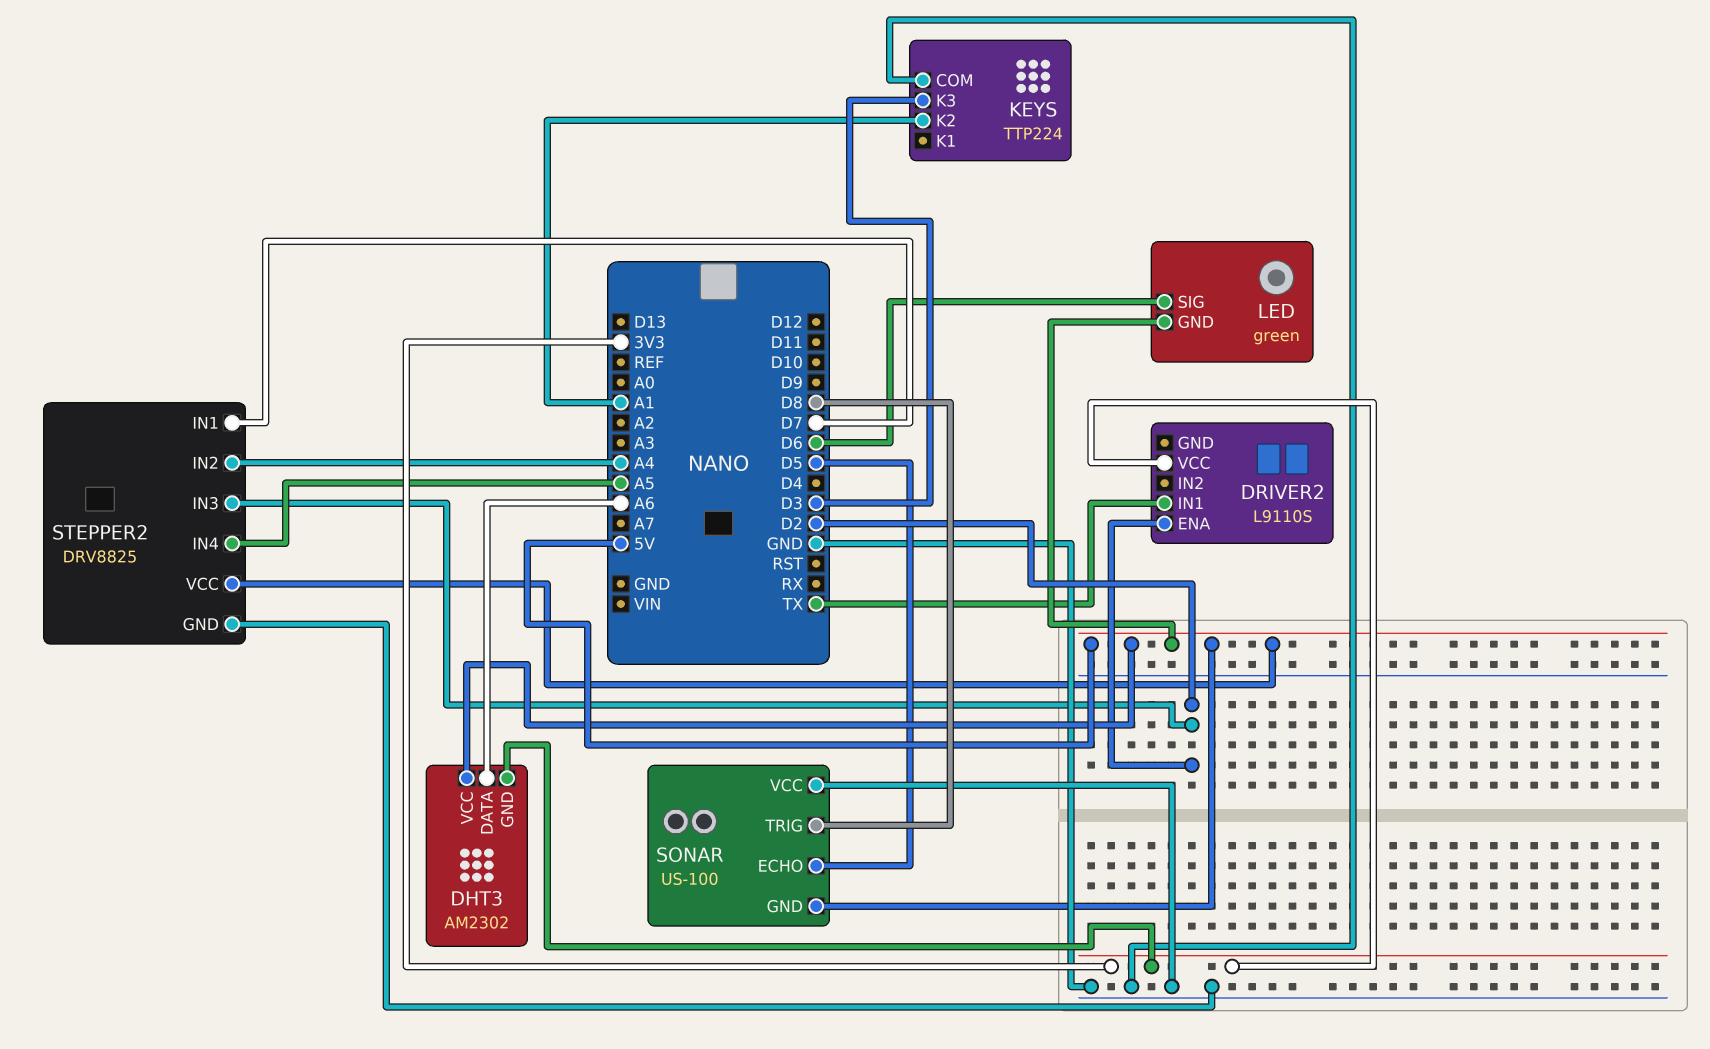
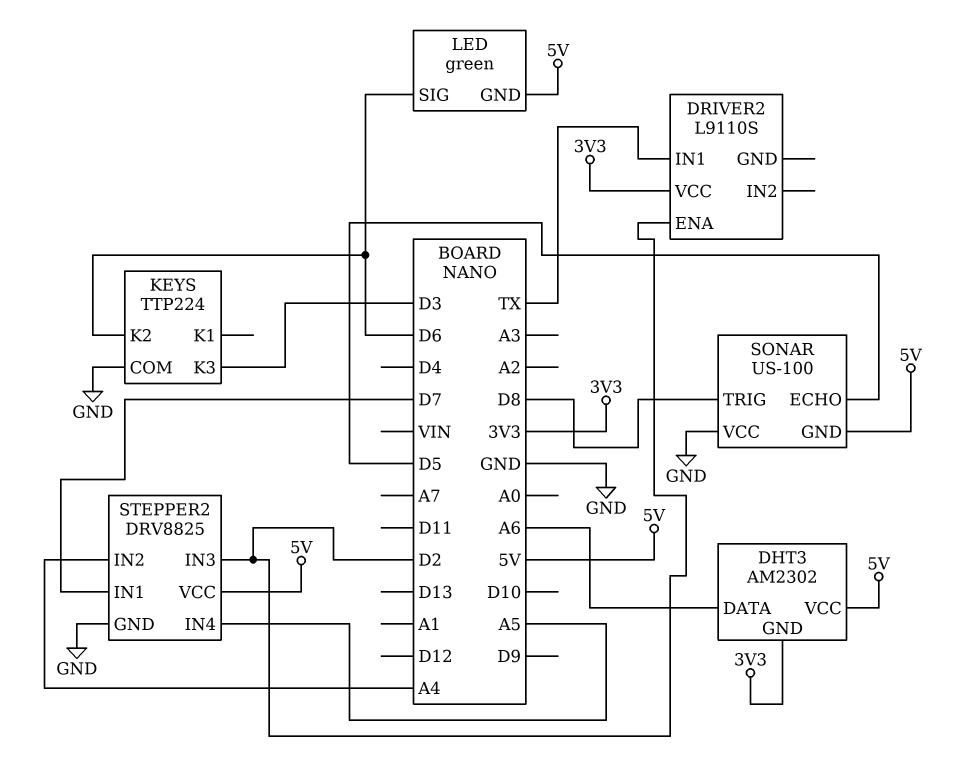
KEYS pin K2: A1 -> D6

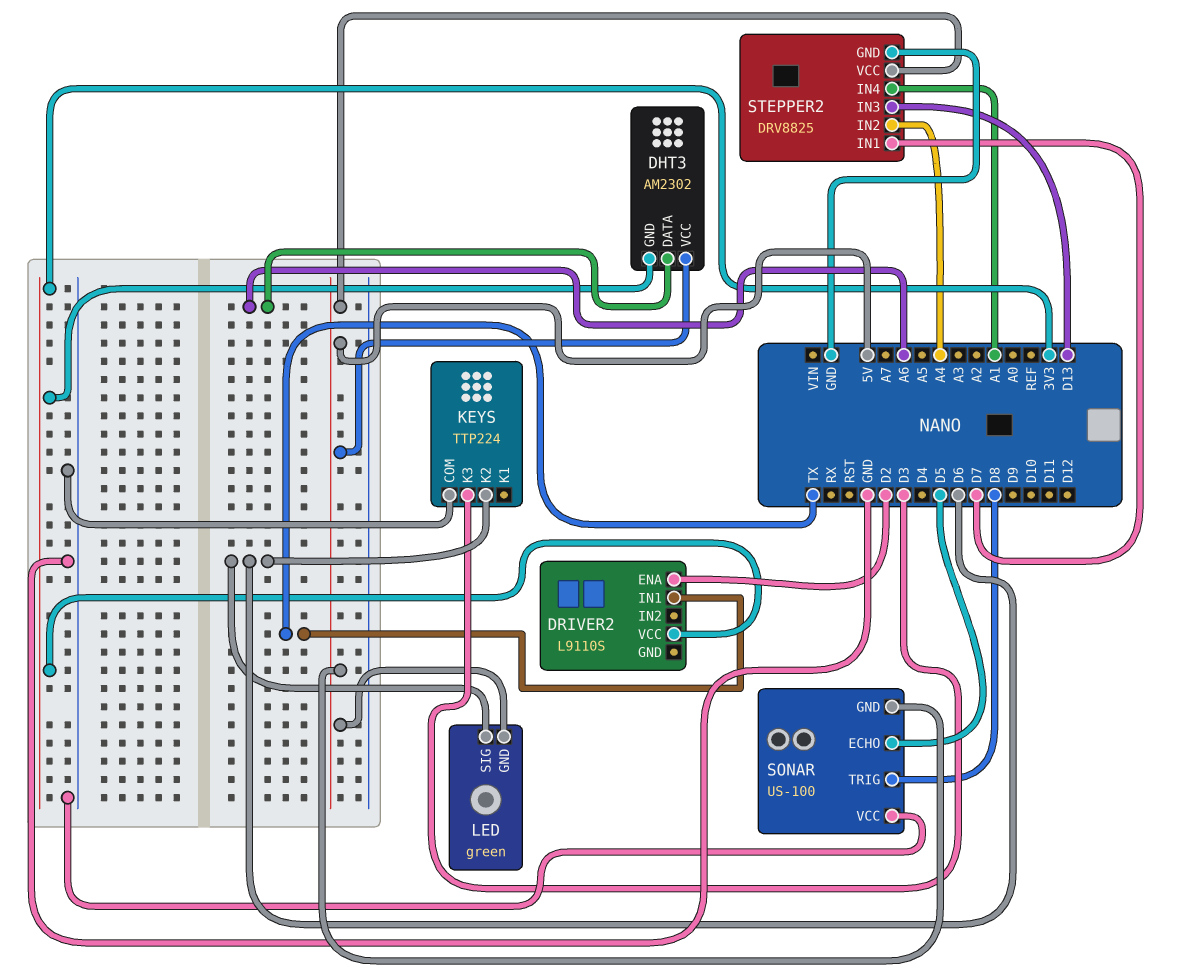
STEPPER2 pin IN3: D2 -> D13
STEPPER2 pin IN4: A5 -> A1

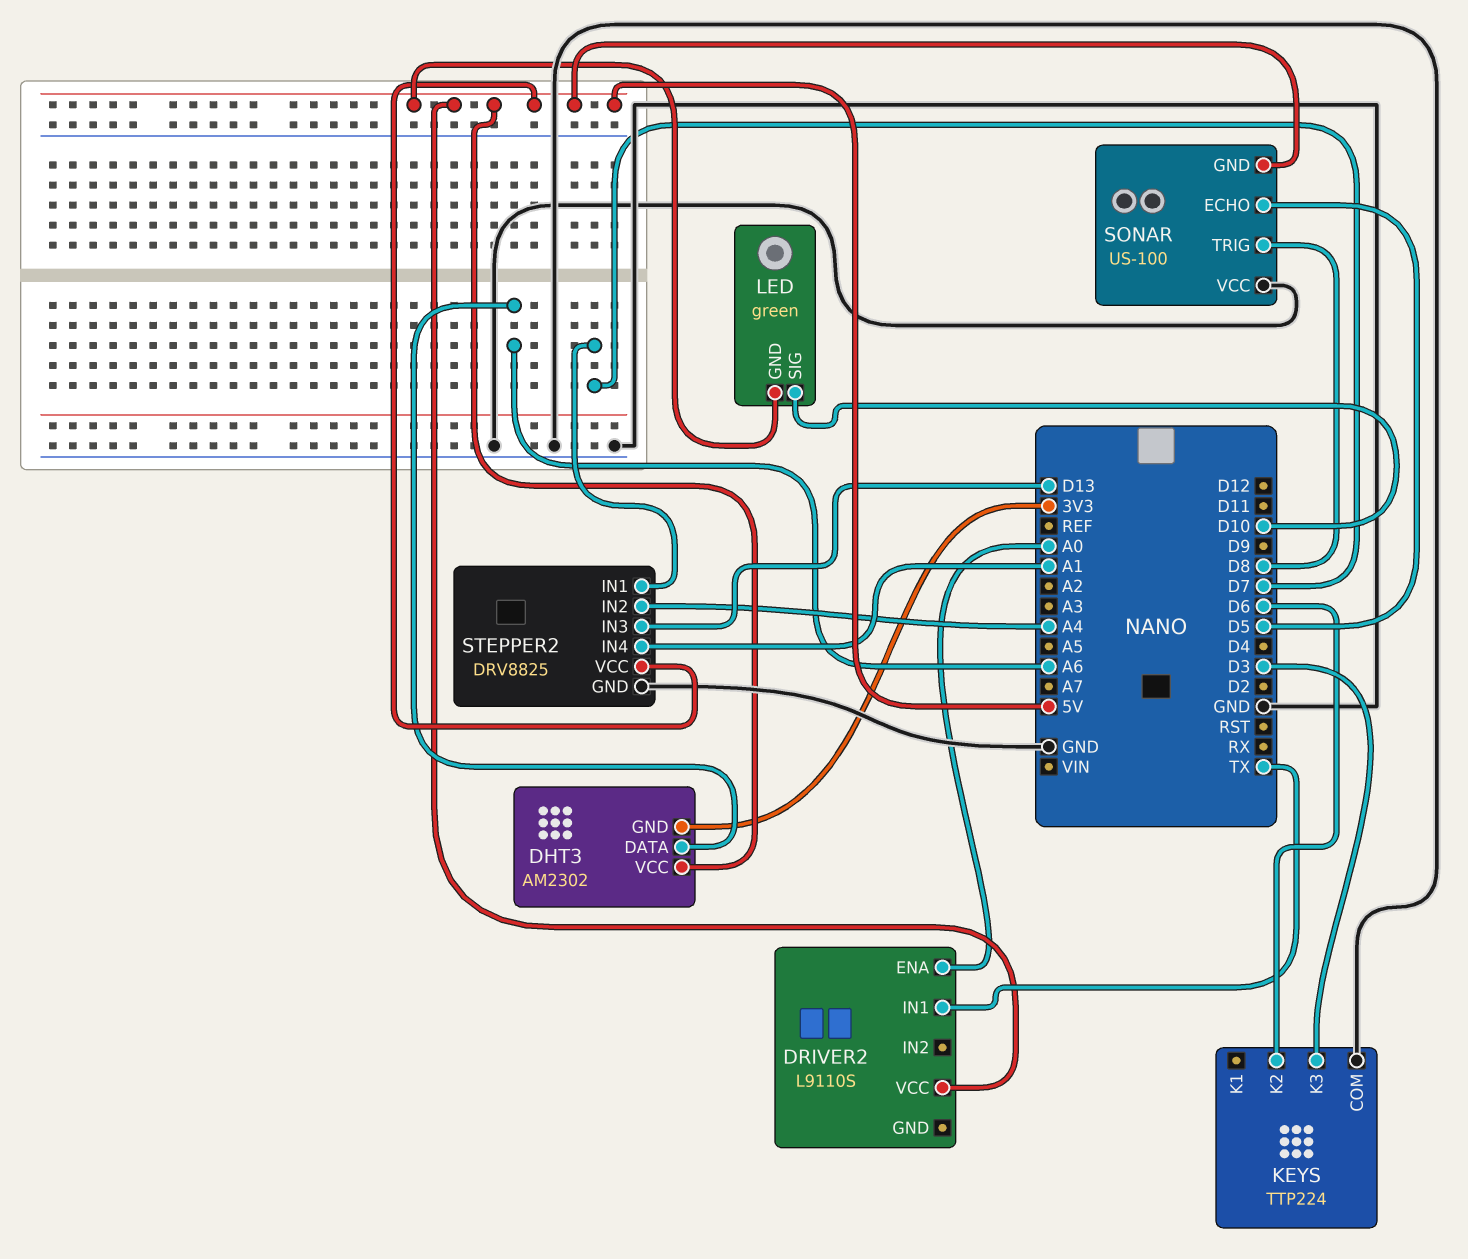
DRIVER2 pin ENA: D2 -> A0
DRIVER2 pin VCC: 3V3 -> 5V
LED pin SIG: D6 -> D10

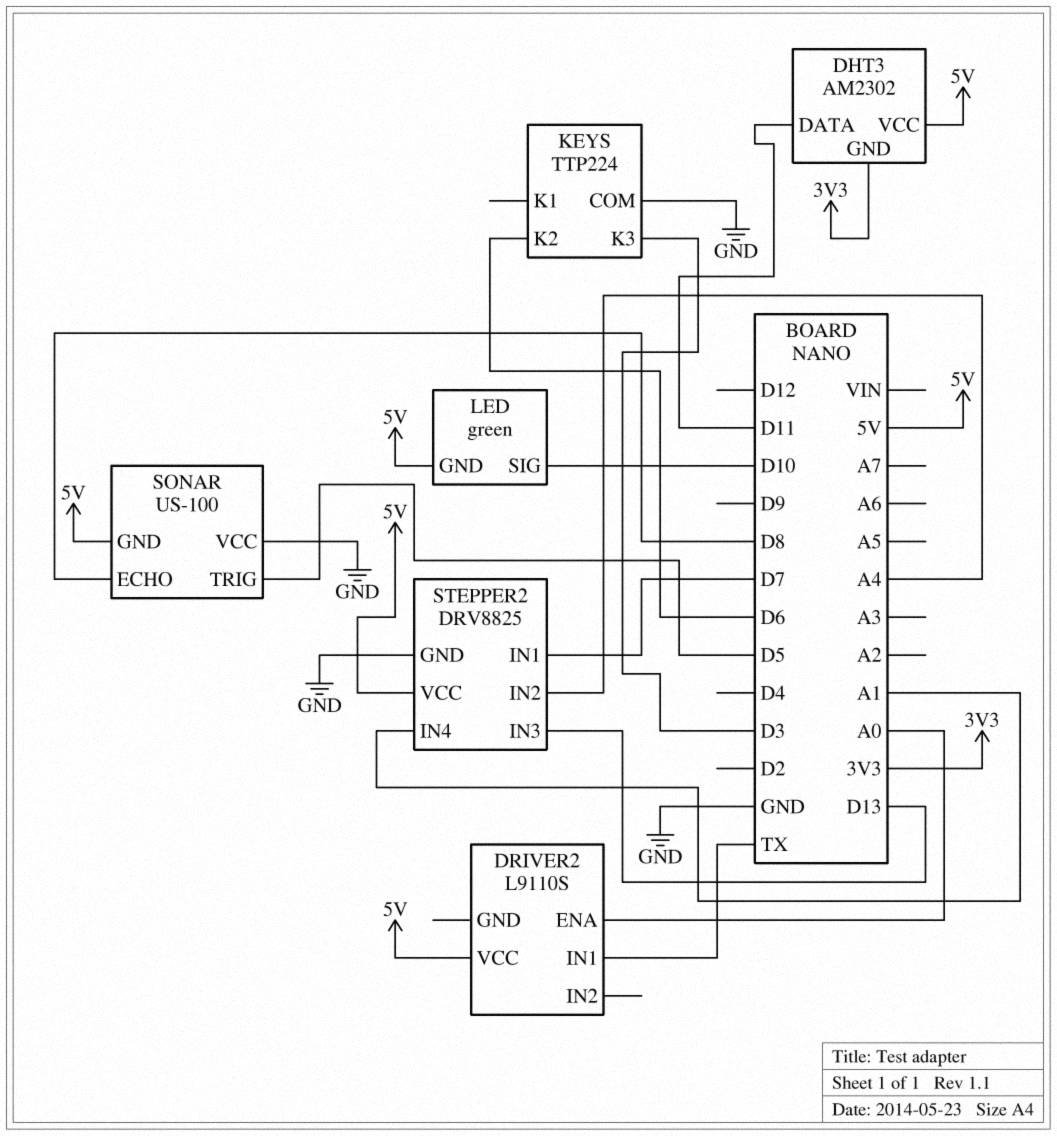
DHT3 pin DATA: A6 -> D11
SONAR pin ECHO: D5 -> D8
SONAR pin TRIG: D8 -> D5

